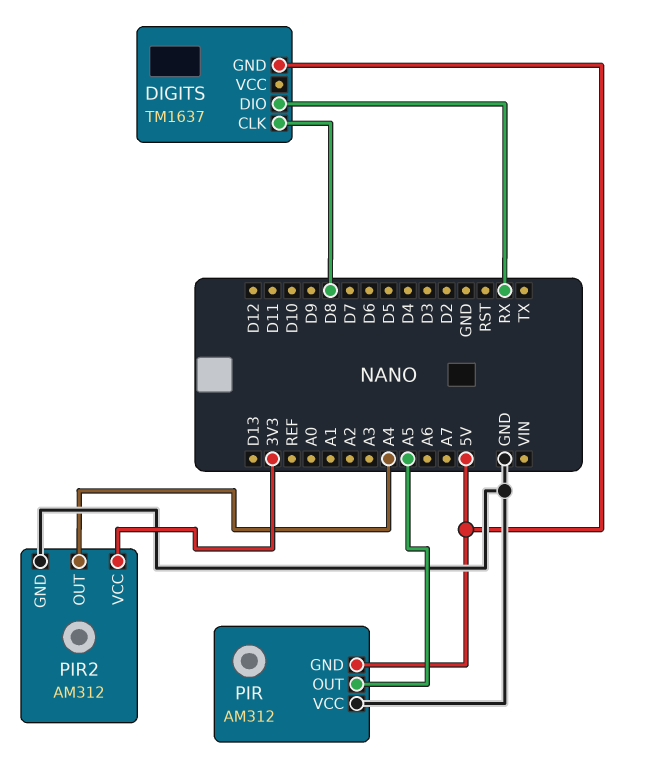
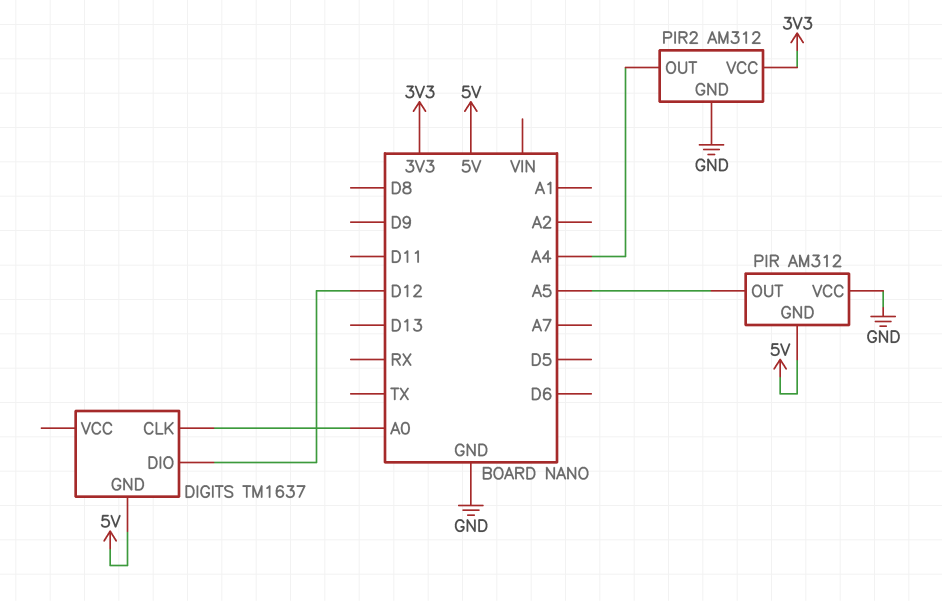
DIGITS pin CLK: D8 -> A0
DIGITS pin DIO: RX -> D12

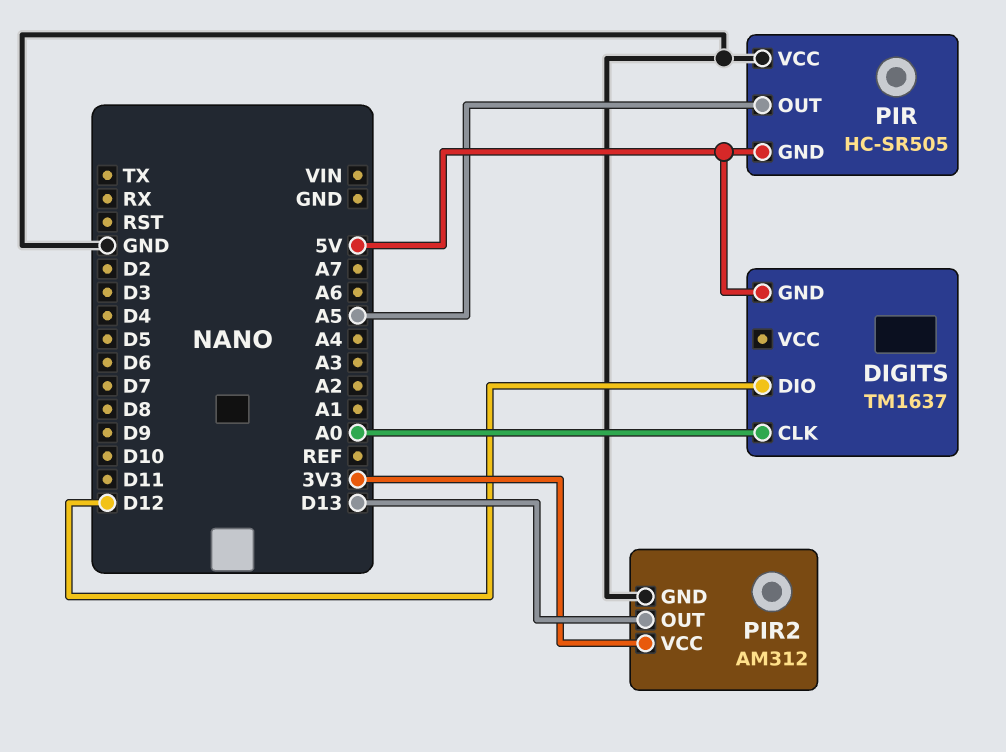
PIR: AM312 -> HC-SR505
PIR2 pin OUT: A4 -> D13

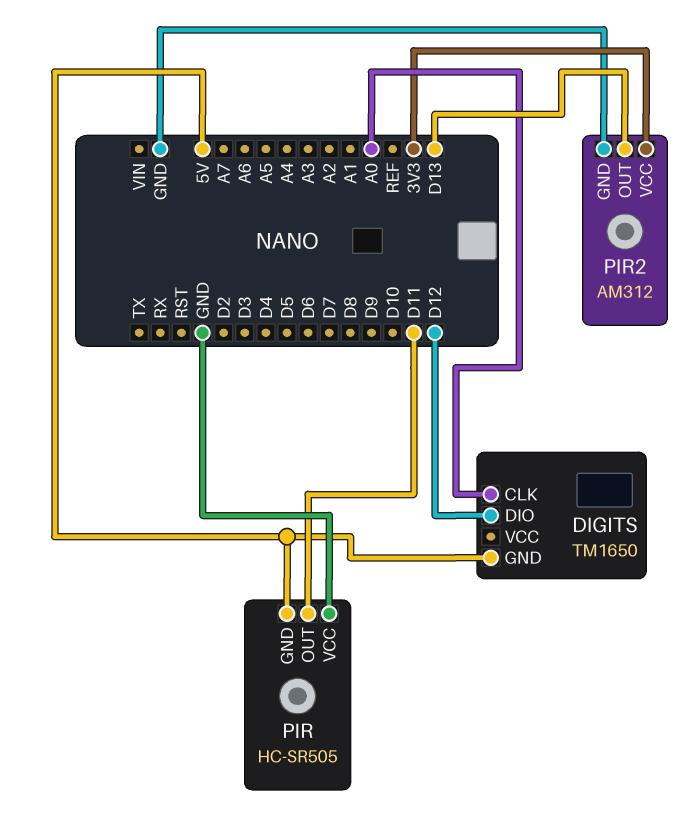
DIGITS: TM1637 -> TM1650
PIR pin OUT: A5 -> D11

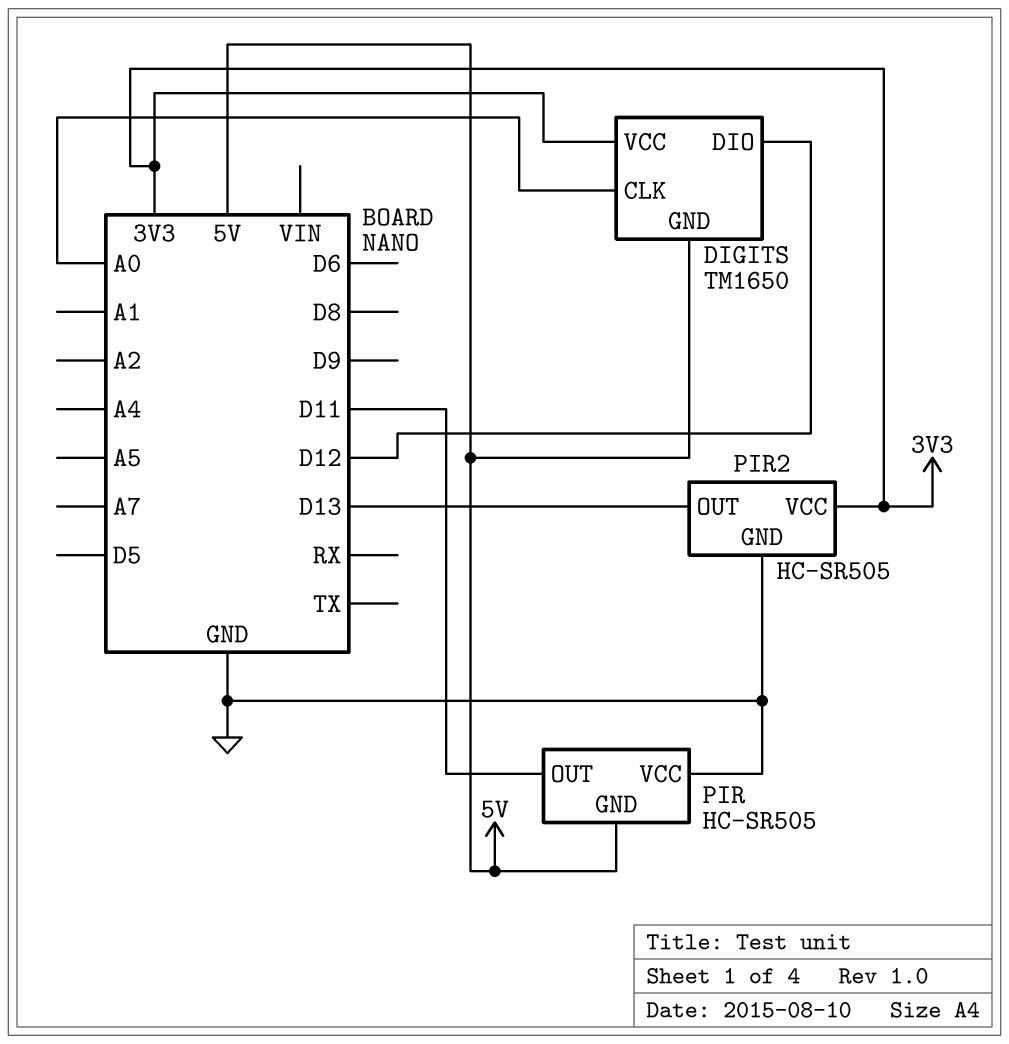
DIGITS pin VCC: none -> 3V3
PIR2: AM312 -> HC-SR505

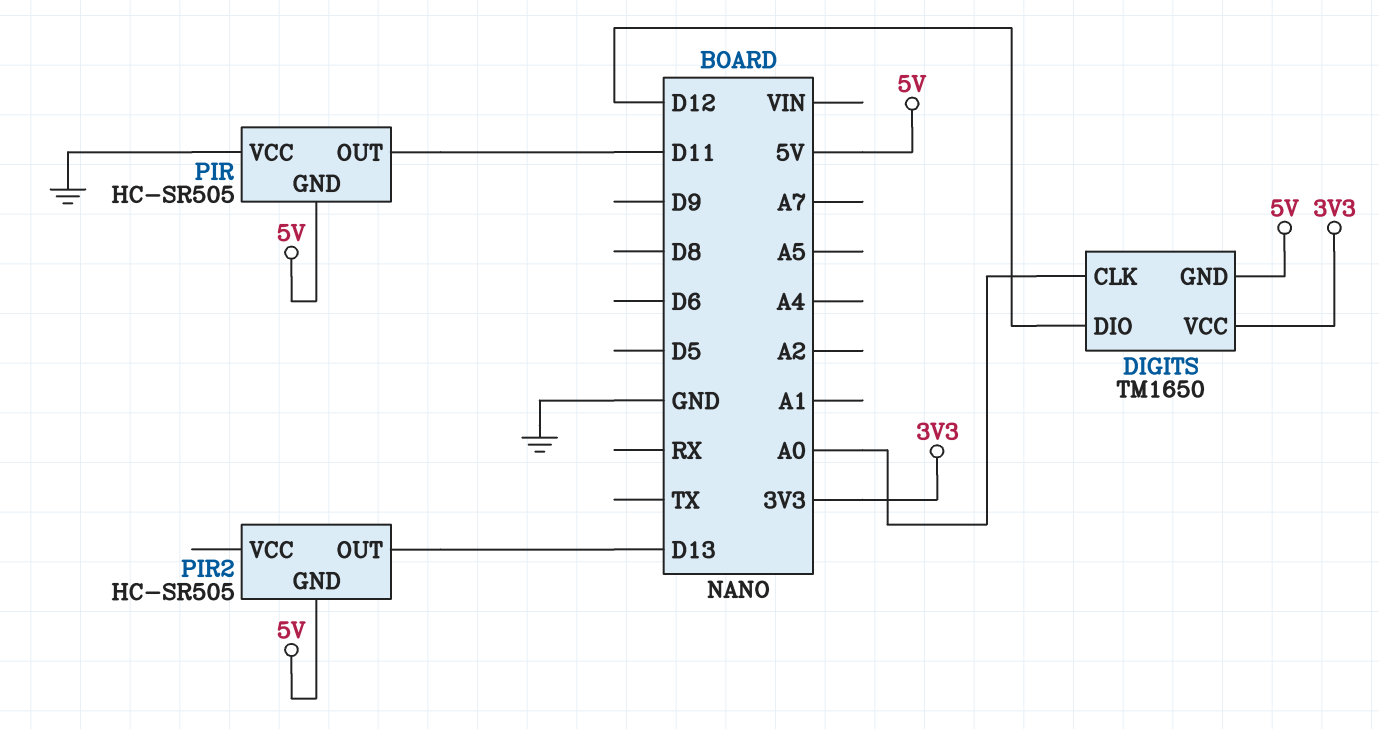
PIR2 pin GND: GND -> 5V
PIR2 pin VCC: 3V3 -> none

